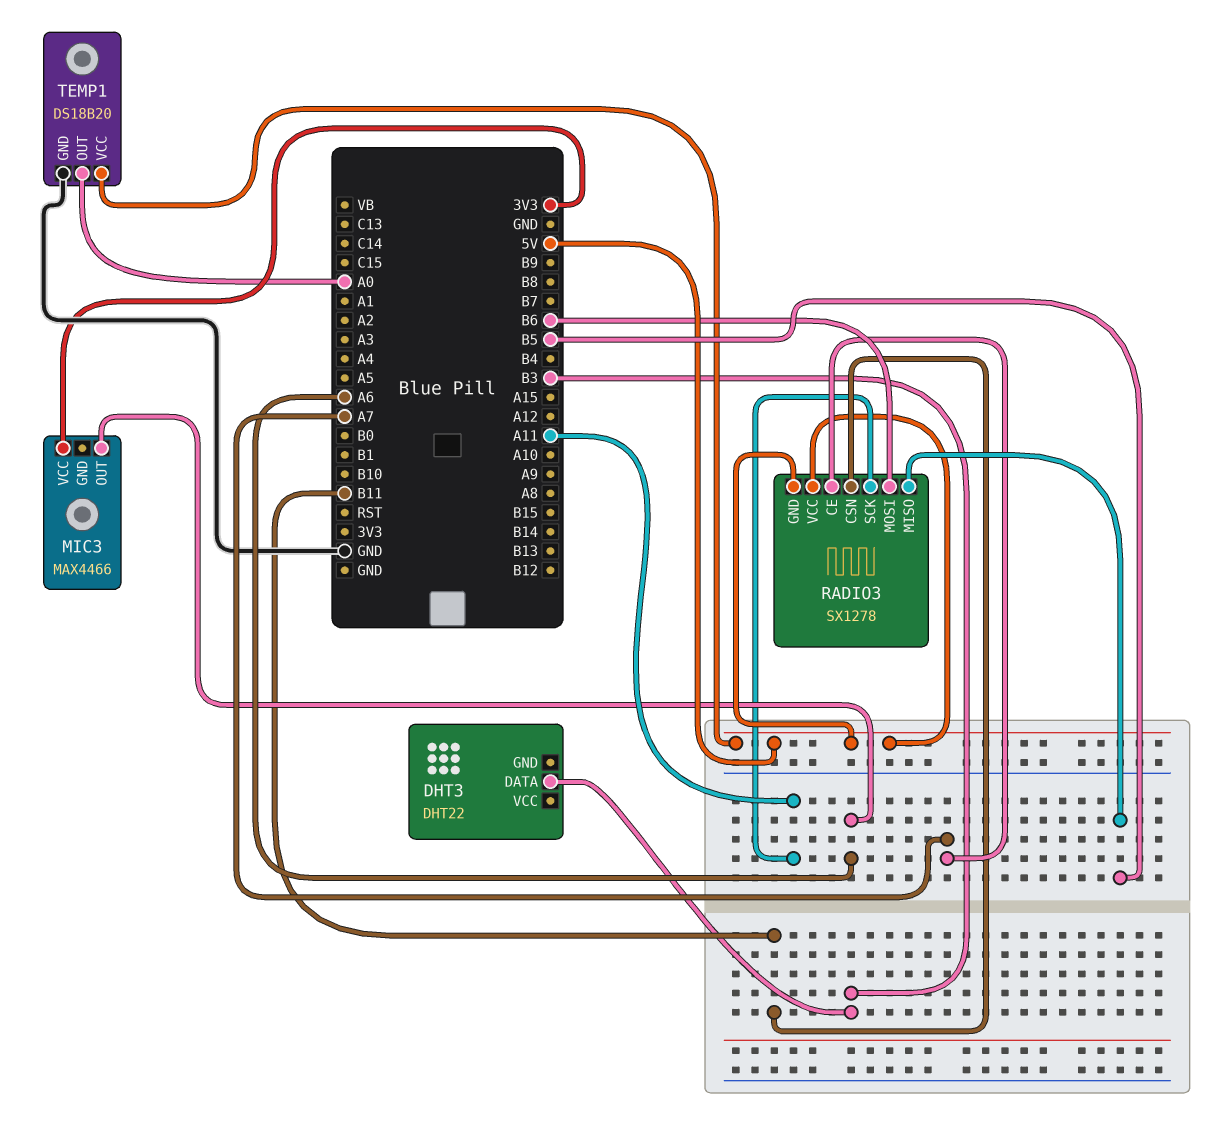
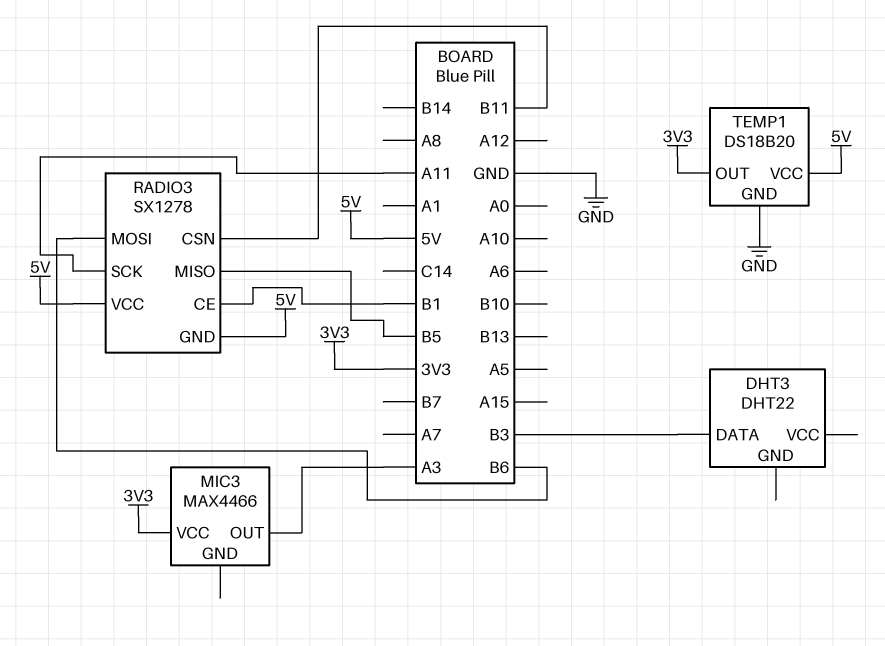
MIC3 pin OUT: A6 -> A3
RADIO3 pin CE: A7 -> B1
TEMP1 pin OUT: A0 -> 3V3

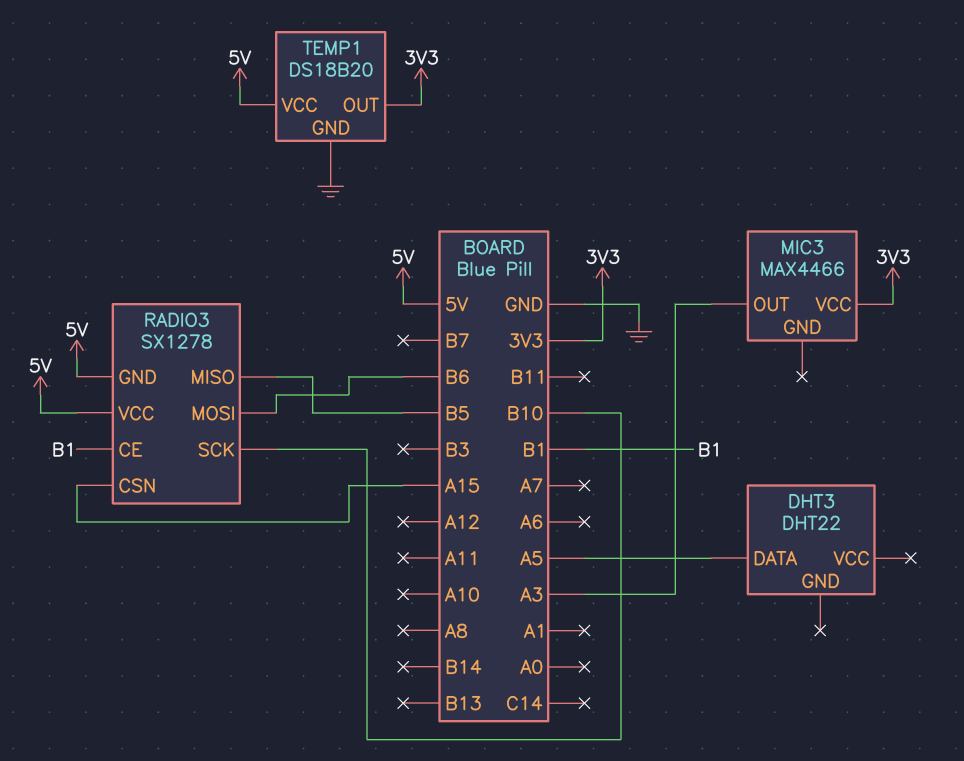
DHT3 pin DATA: B3 -> A5
RADIO3 pin CSN: B11 -> A15
RADIO3 pin SCK: A11 -> B10

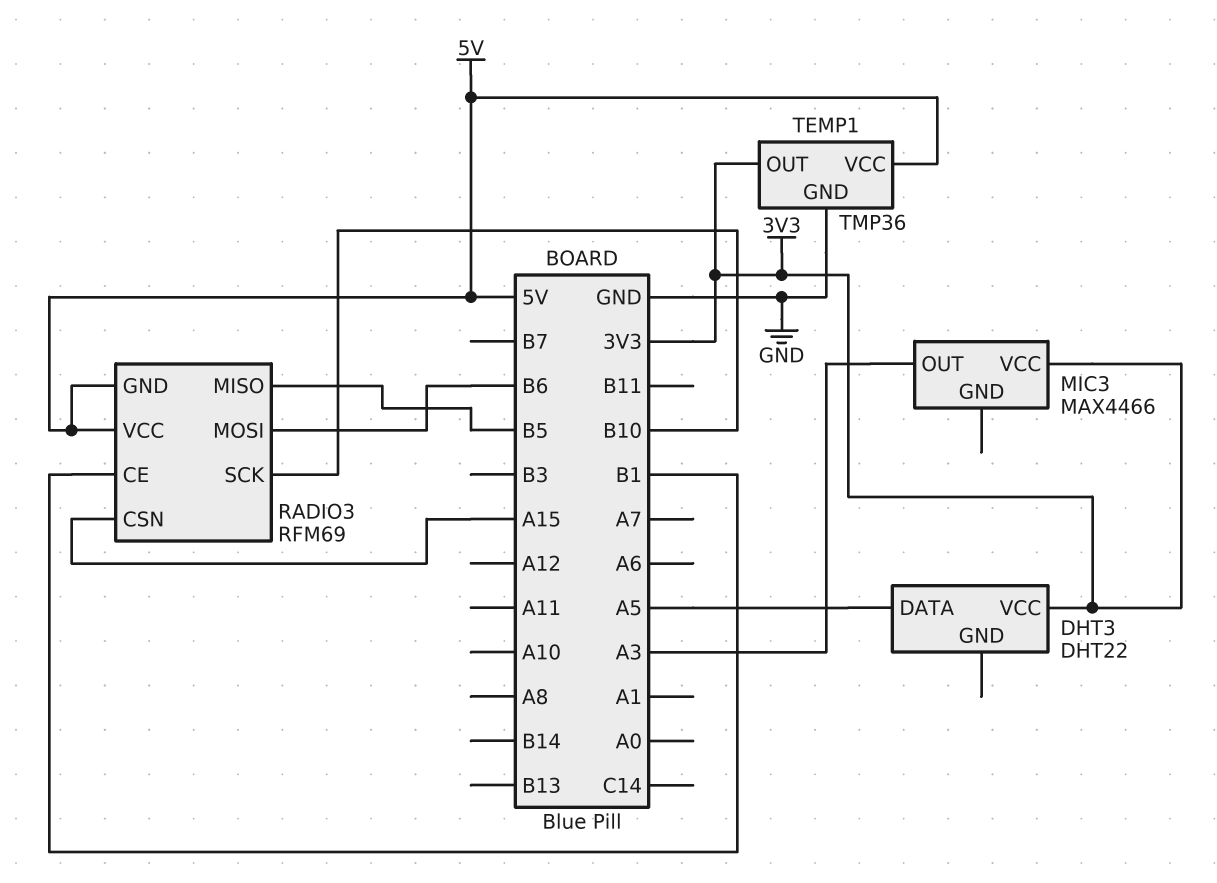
DHT3 pin VCC: none -> 3V3
RADIO3: SX1278 -> RFM69
TEMP1: DS18B20 -> TMP36

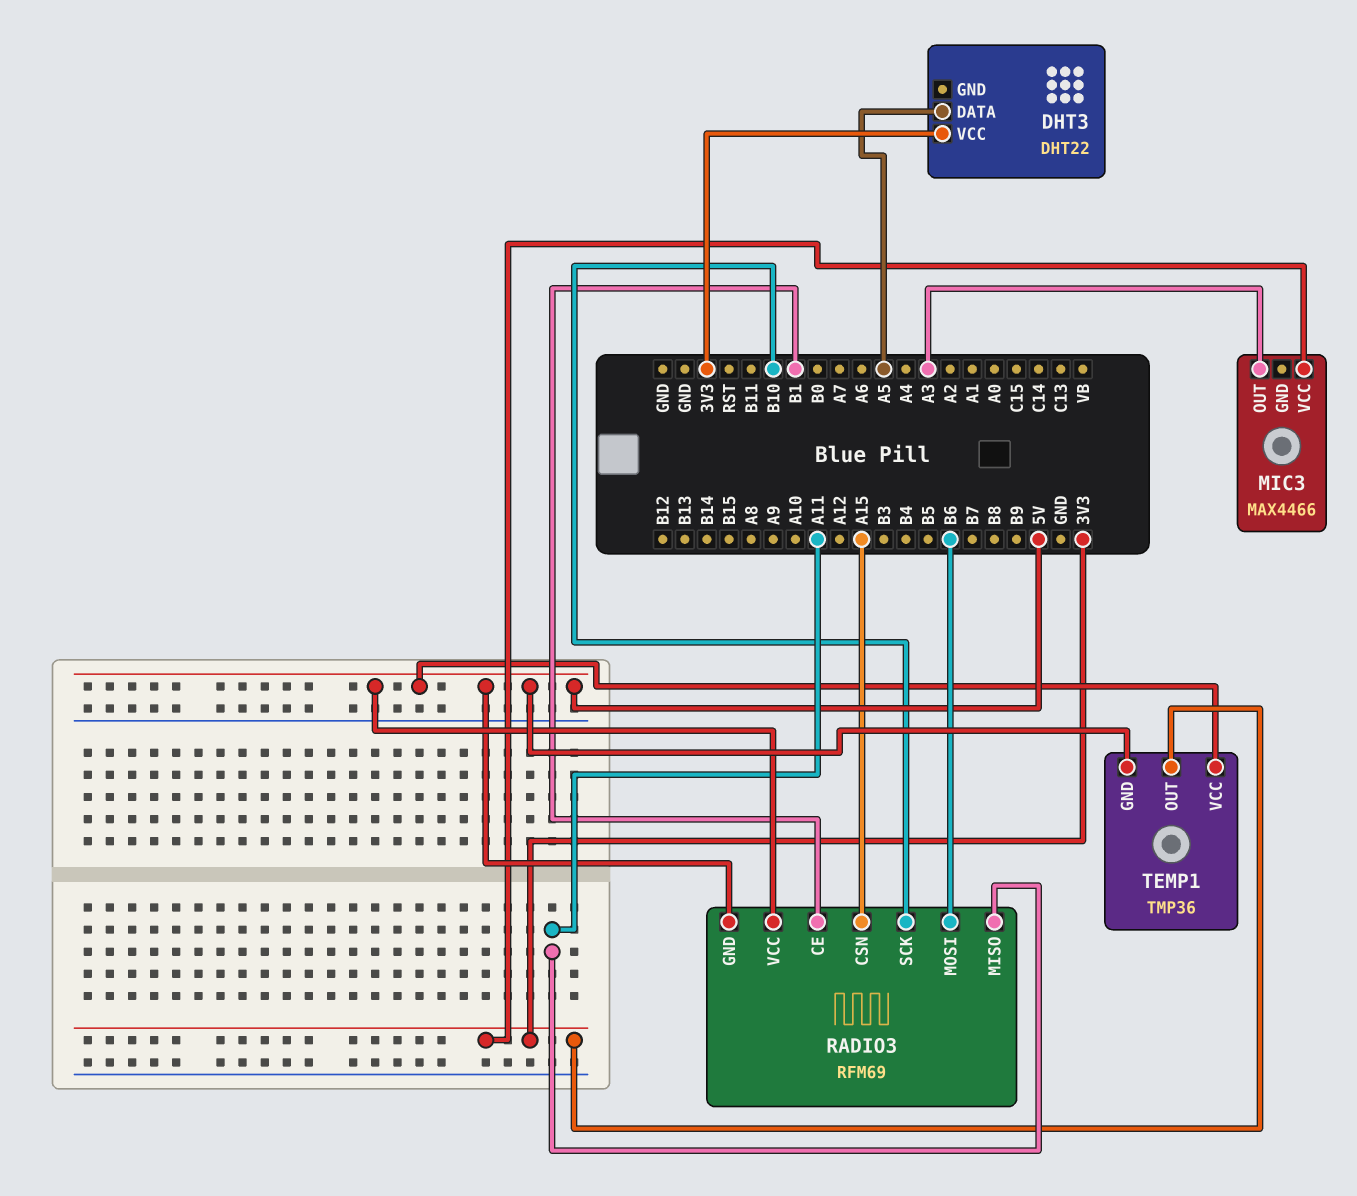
RADIO3 pin MISO: B5 -> A11
TEMP1 pin GND: GND -> 5V

